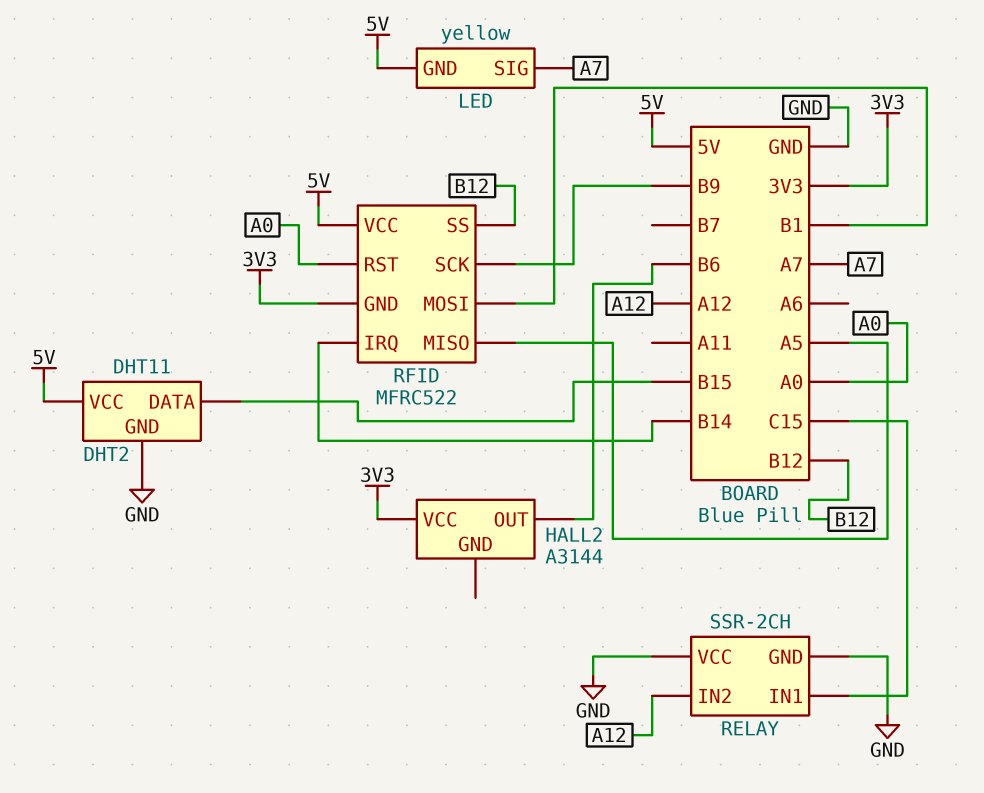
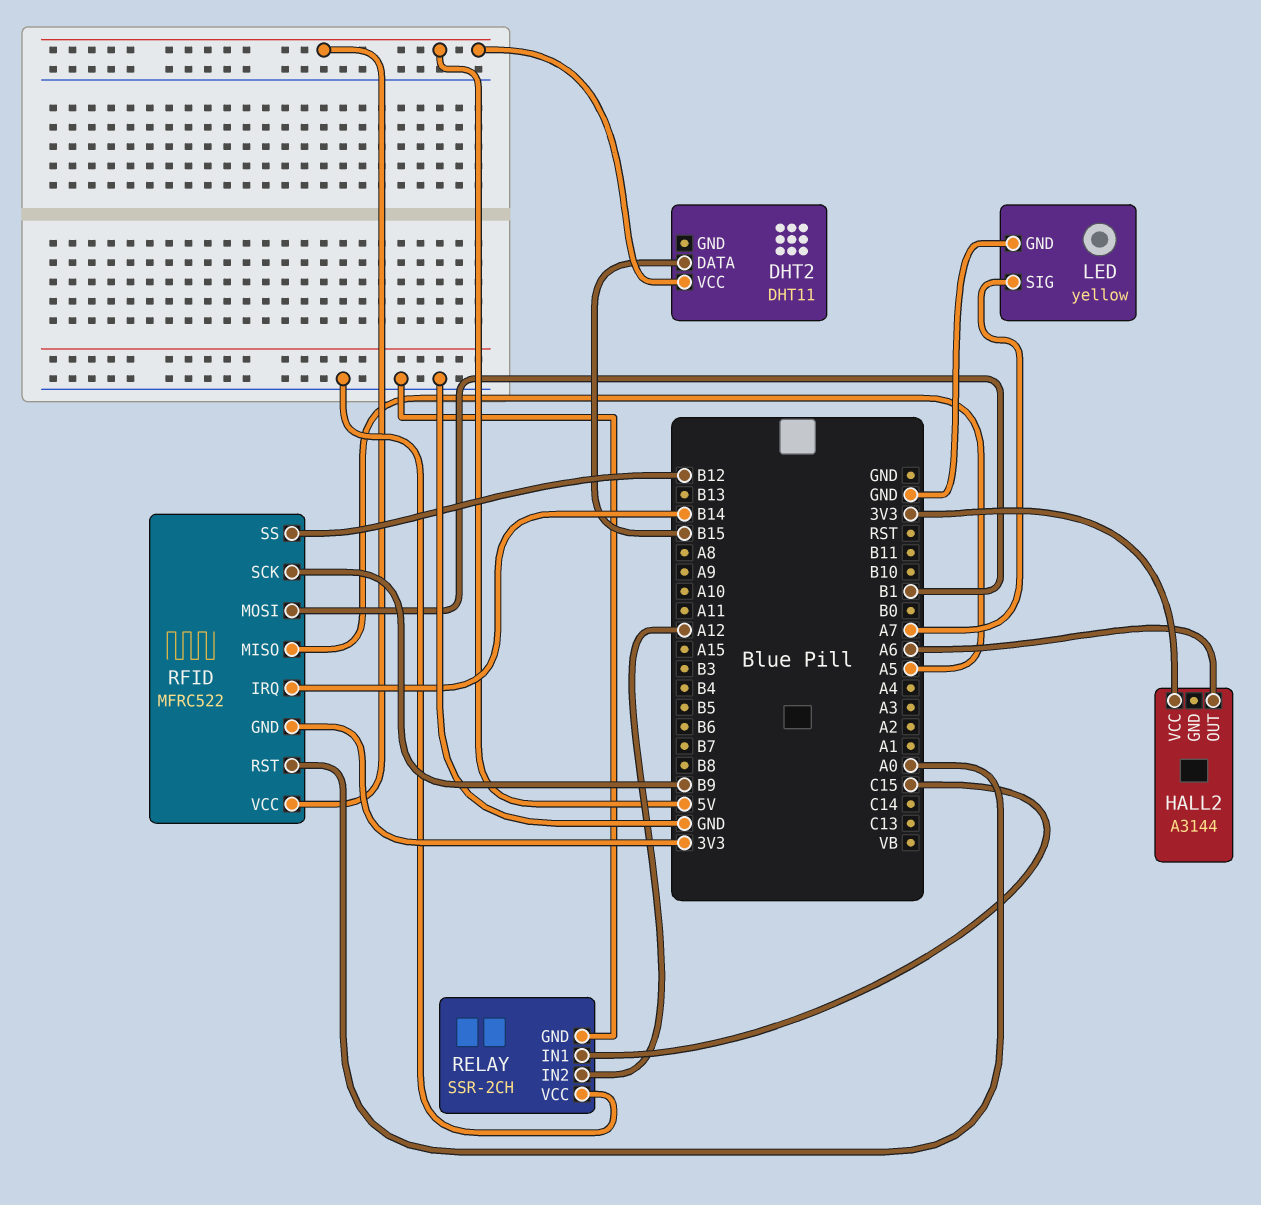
DHT2 pin GND: GND -> none
HALL2 pin OUT: B6 -> A6
LED pin GND: 5V -> GND

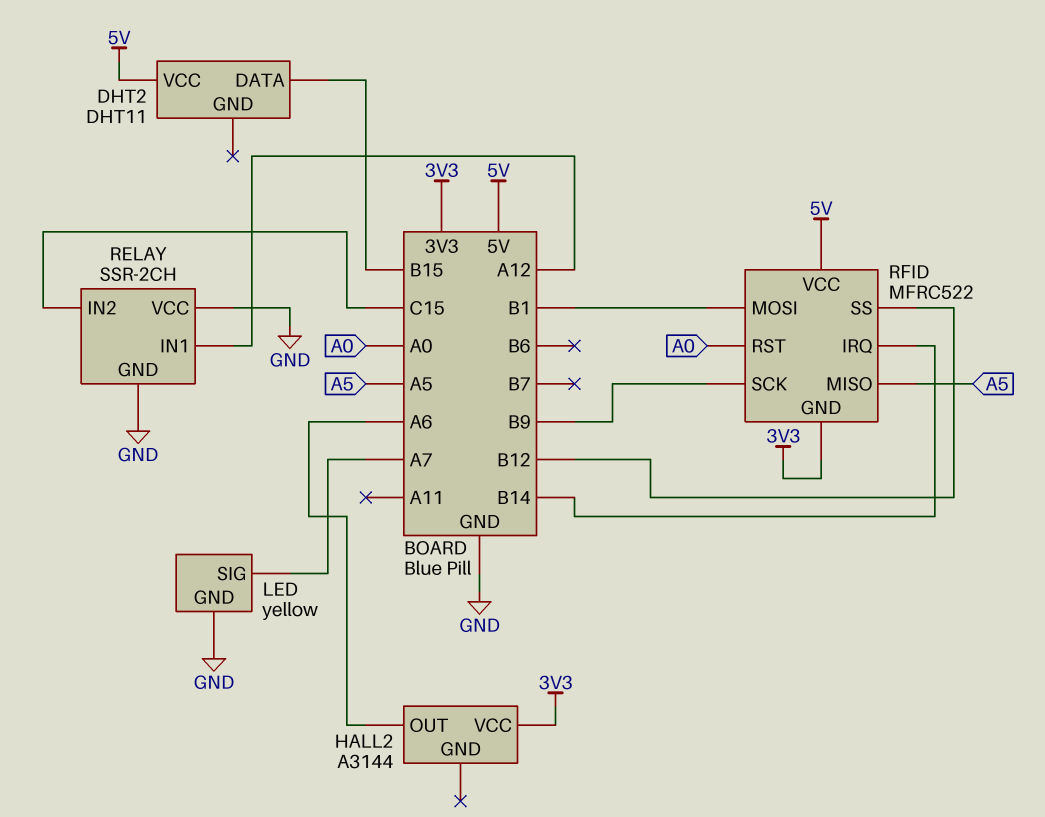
RELAY pin IN1: C15 -> A12
RELAY pin IN2: A12 -> C15

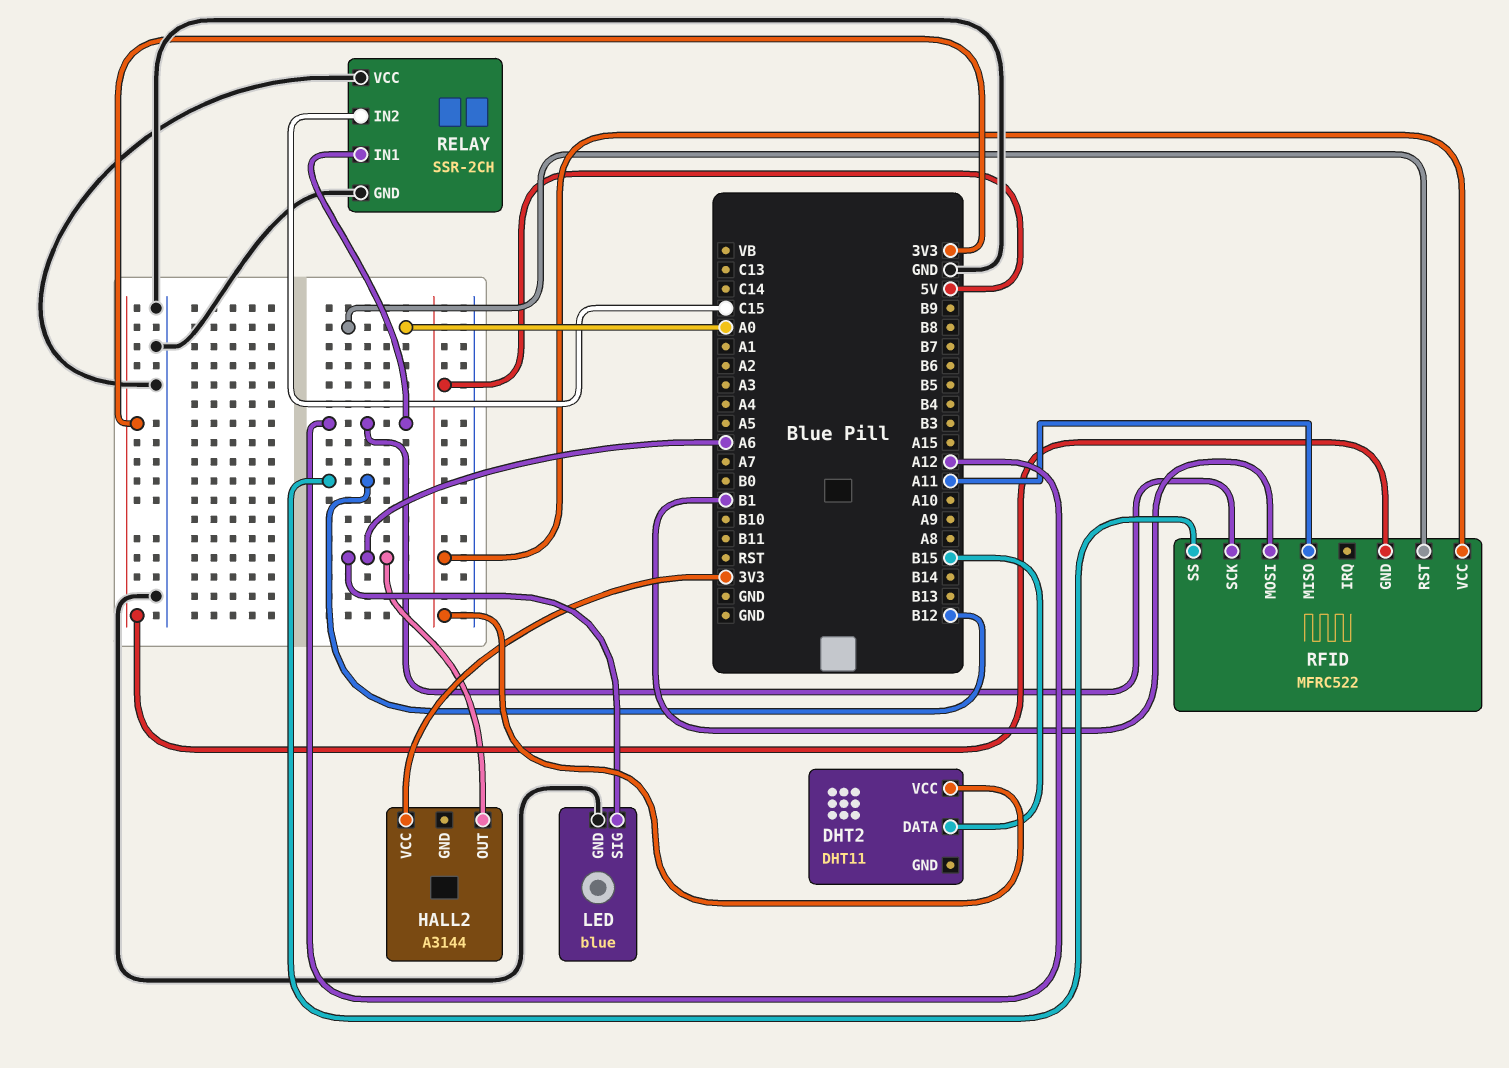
LED: yellow -> blue
LED pin SIG: A7 -> A6
RFID pin IRQ: B14 -> none
RFID pin MISO: A5 -> A11
RFID pin SCK: B9 -> A12

